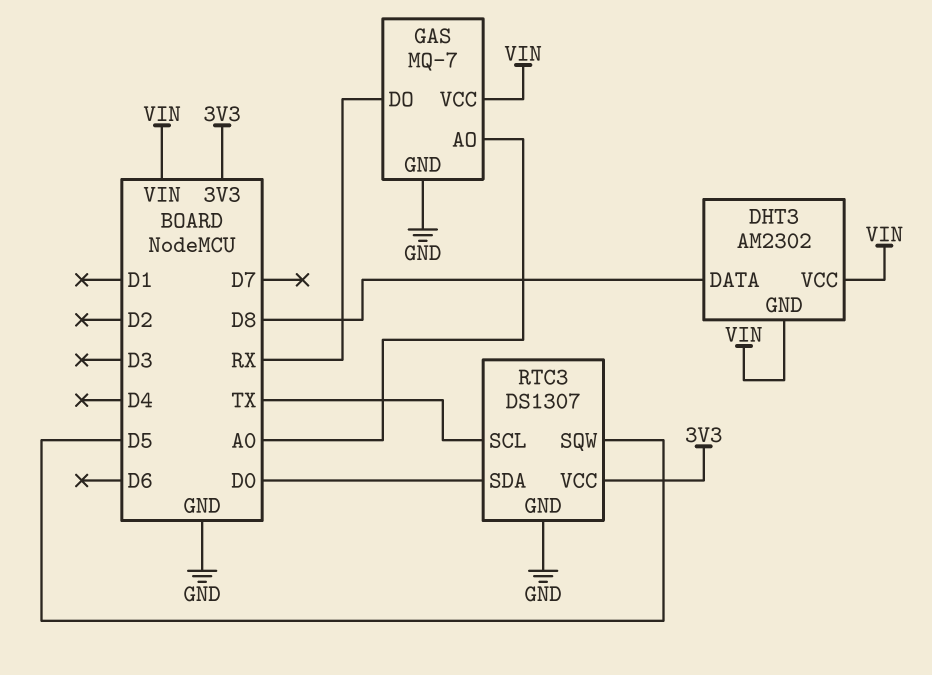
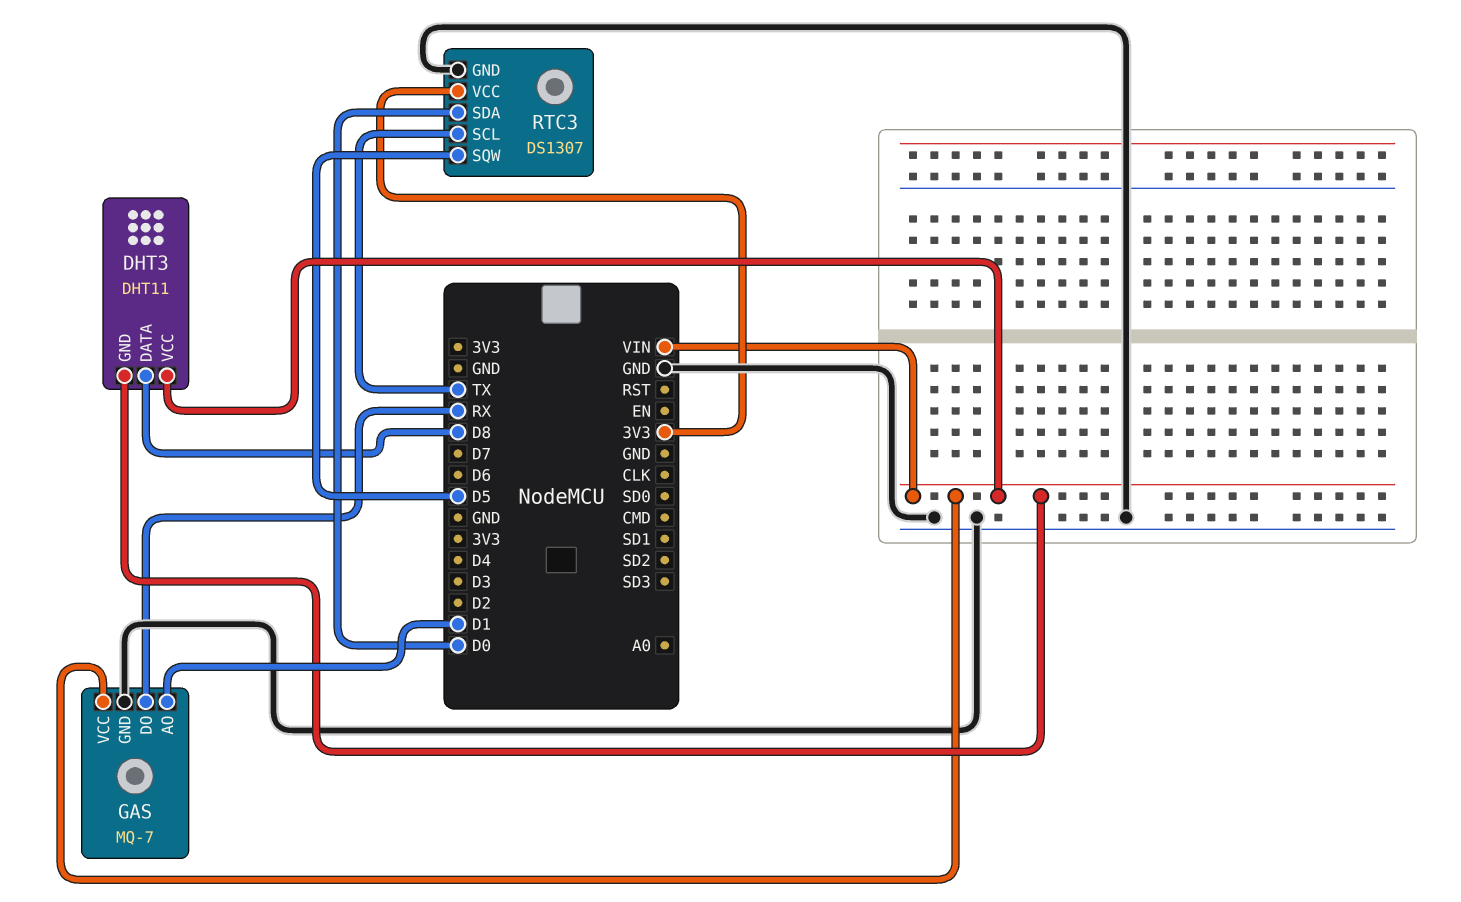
DHT3: AM2302 -> DHT11
GAS pin AO: A0 -> D1

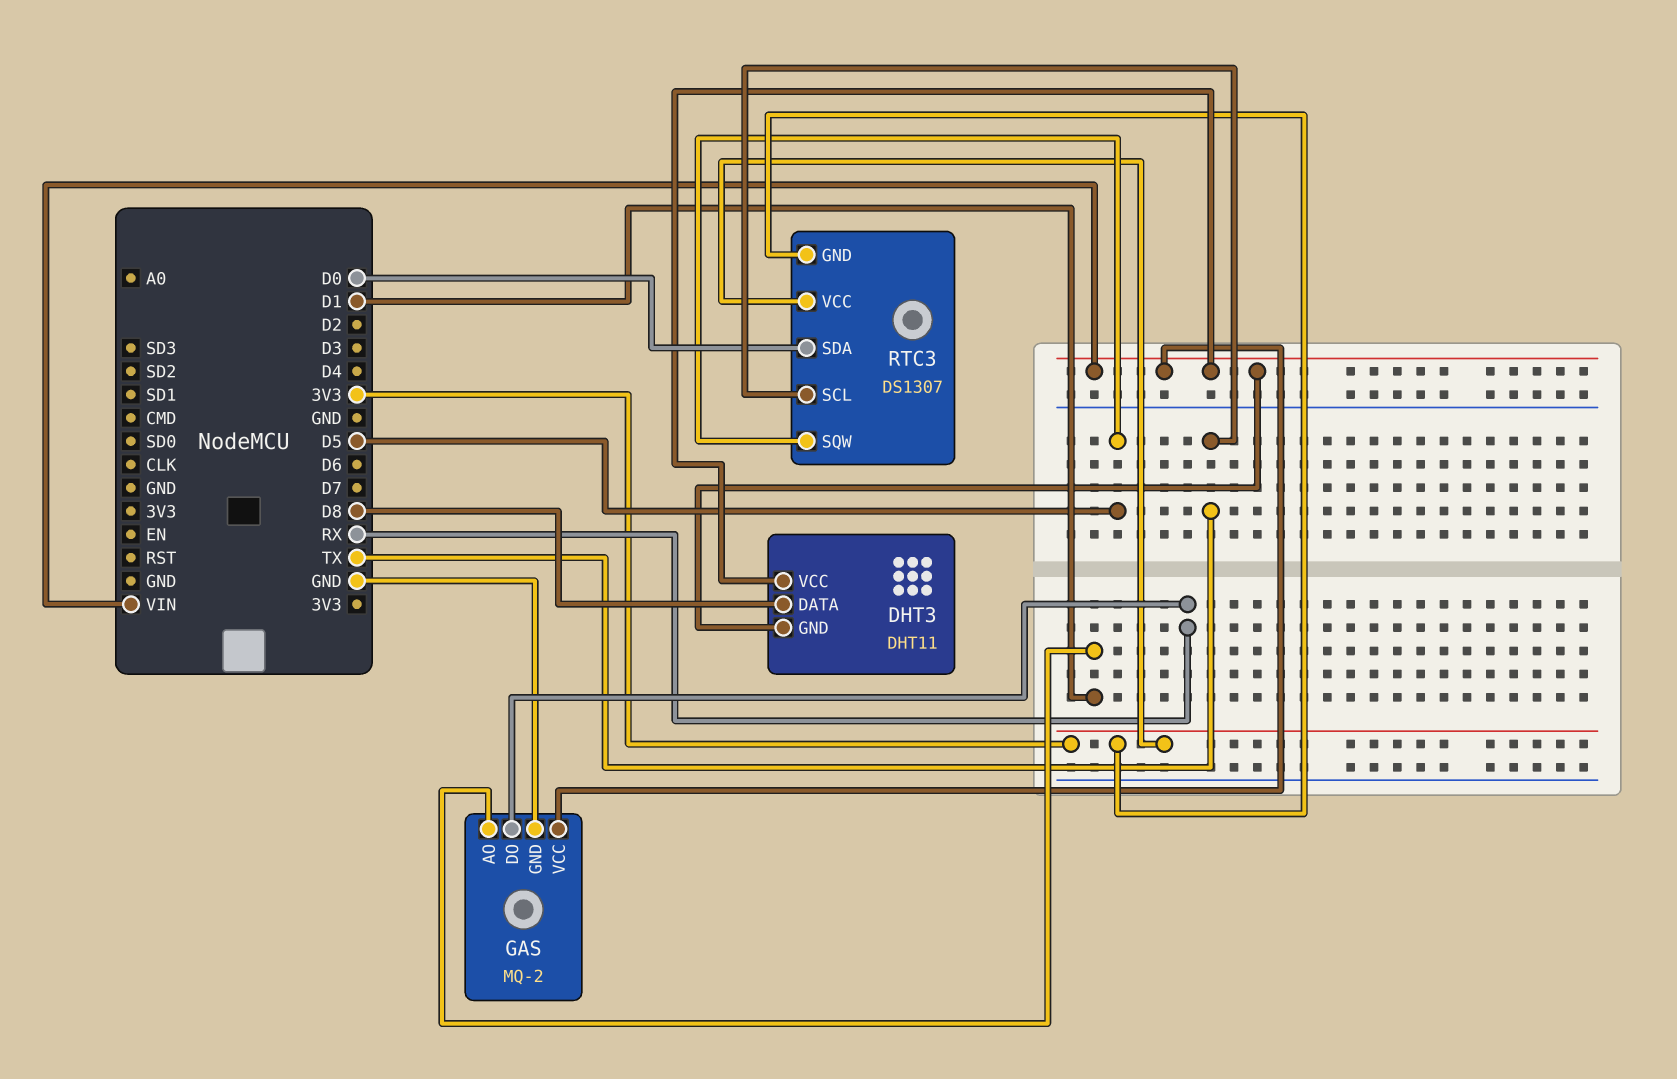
GAS: MQ-7 -> MQ-2
RTC3 pin GND: GND -> 3V3

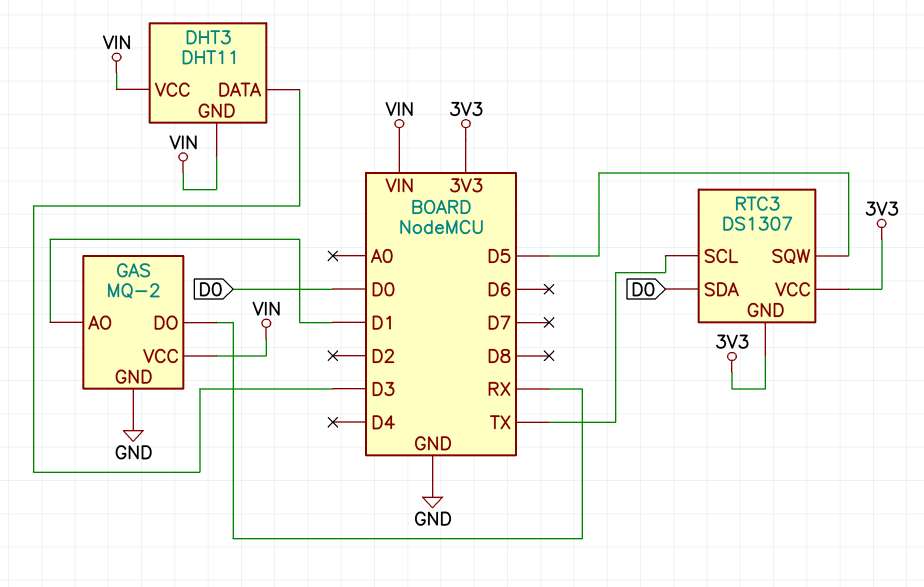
DHT3 pin DATA: D8 -> D3

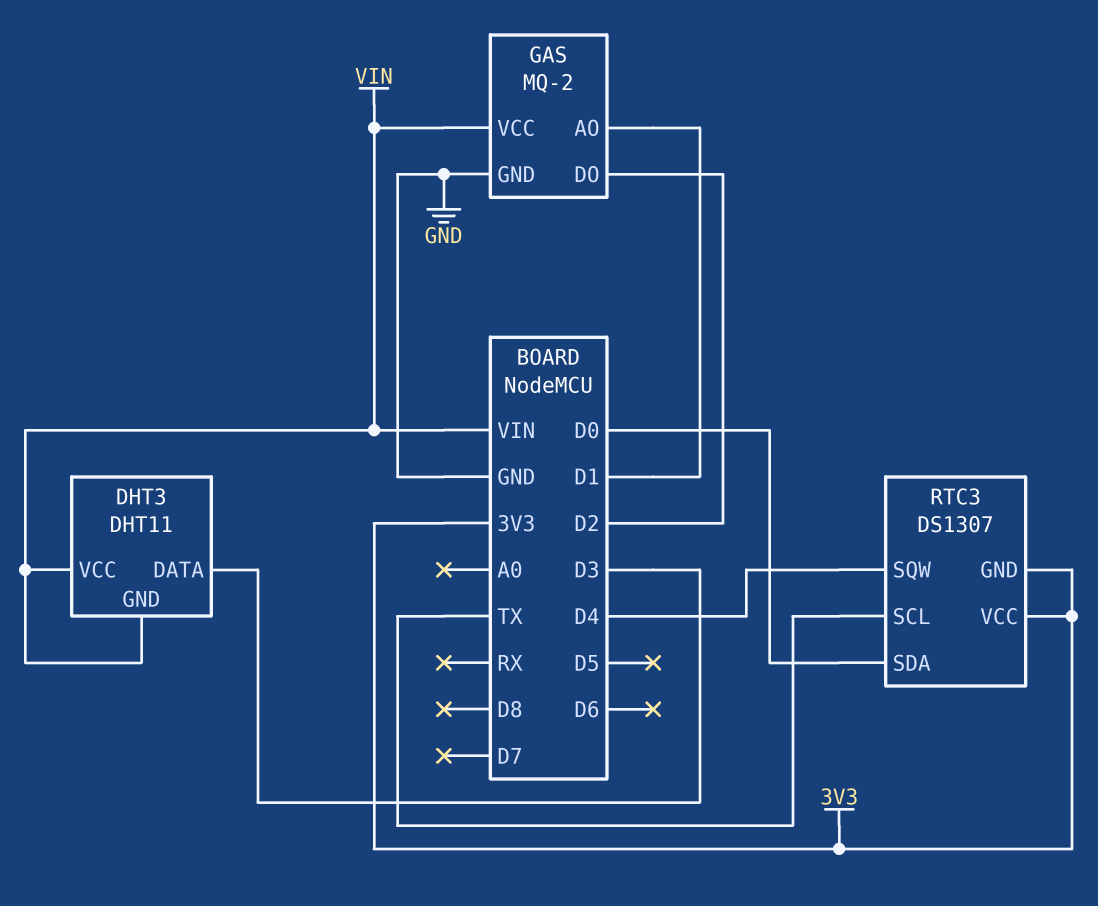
GAS pin DO: RX -> D2
RTC3 pin SQW: D5 -> D4

